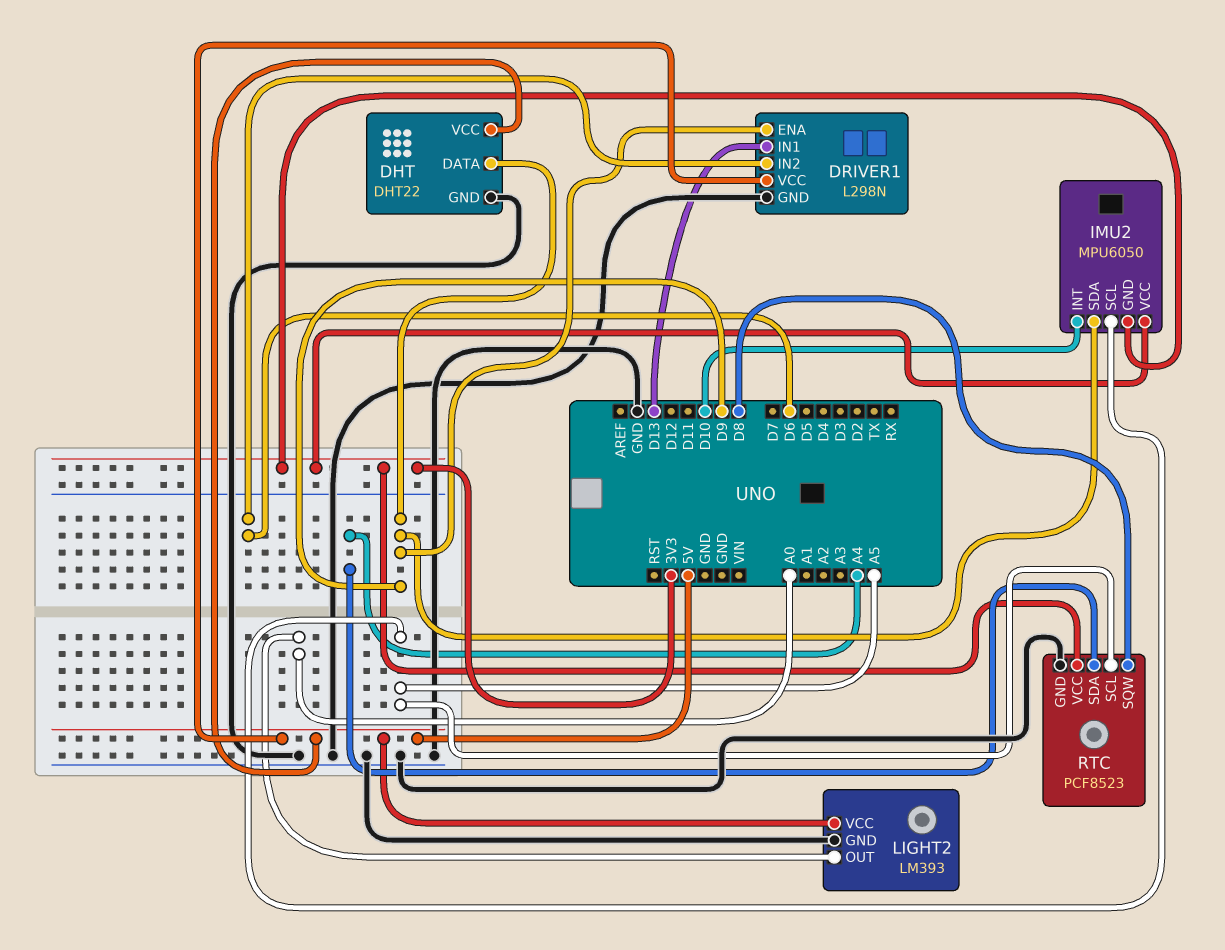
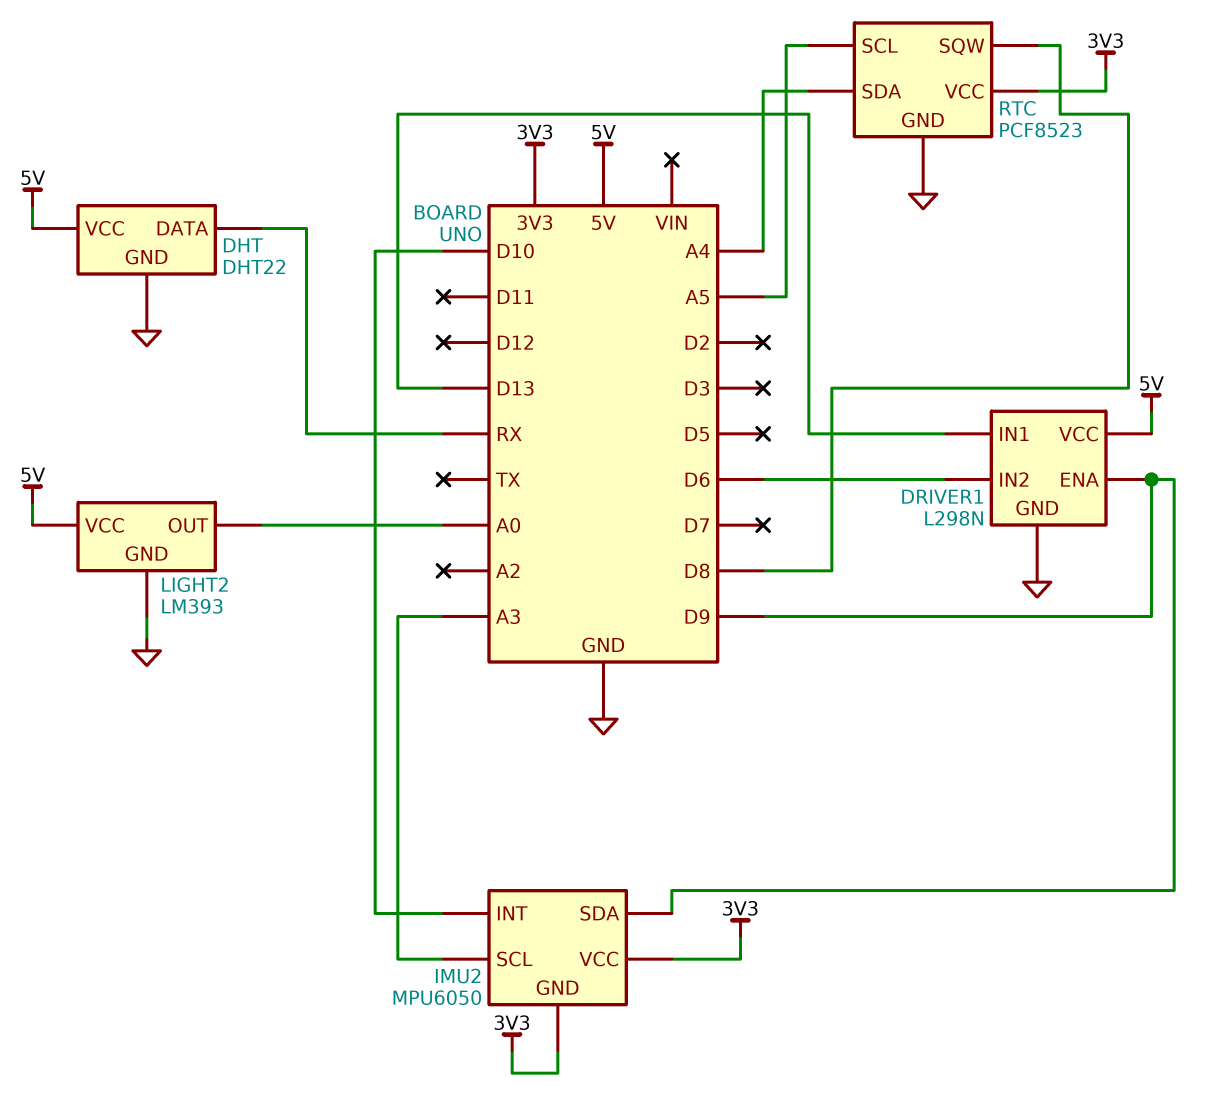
DHT pin DATA: D9 -> RX
IMU2 pin SCL: A5 -> A3

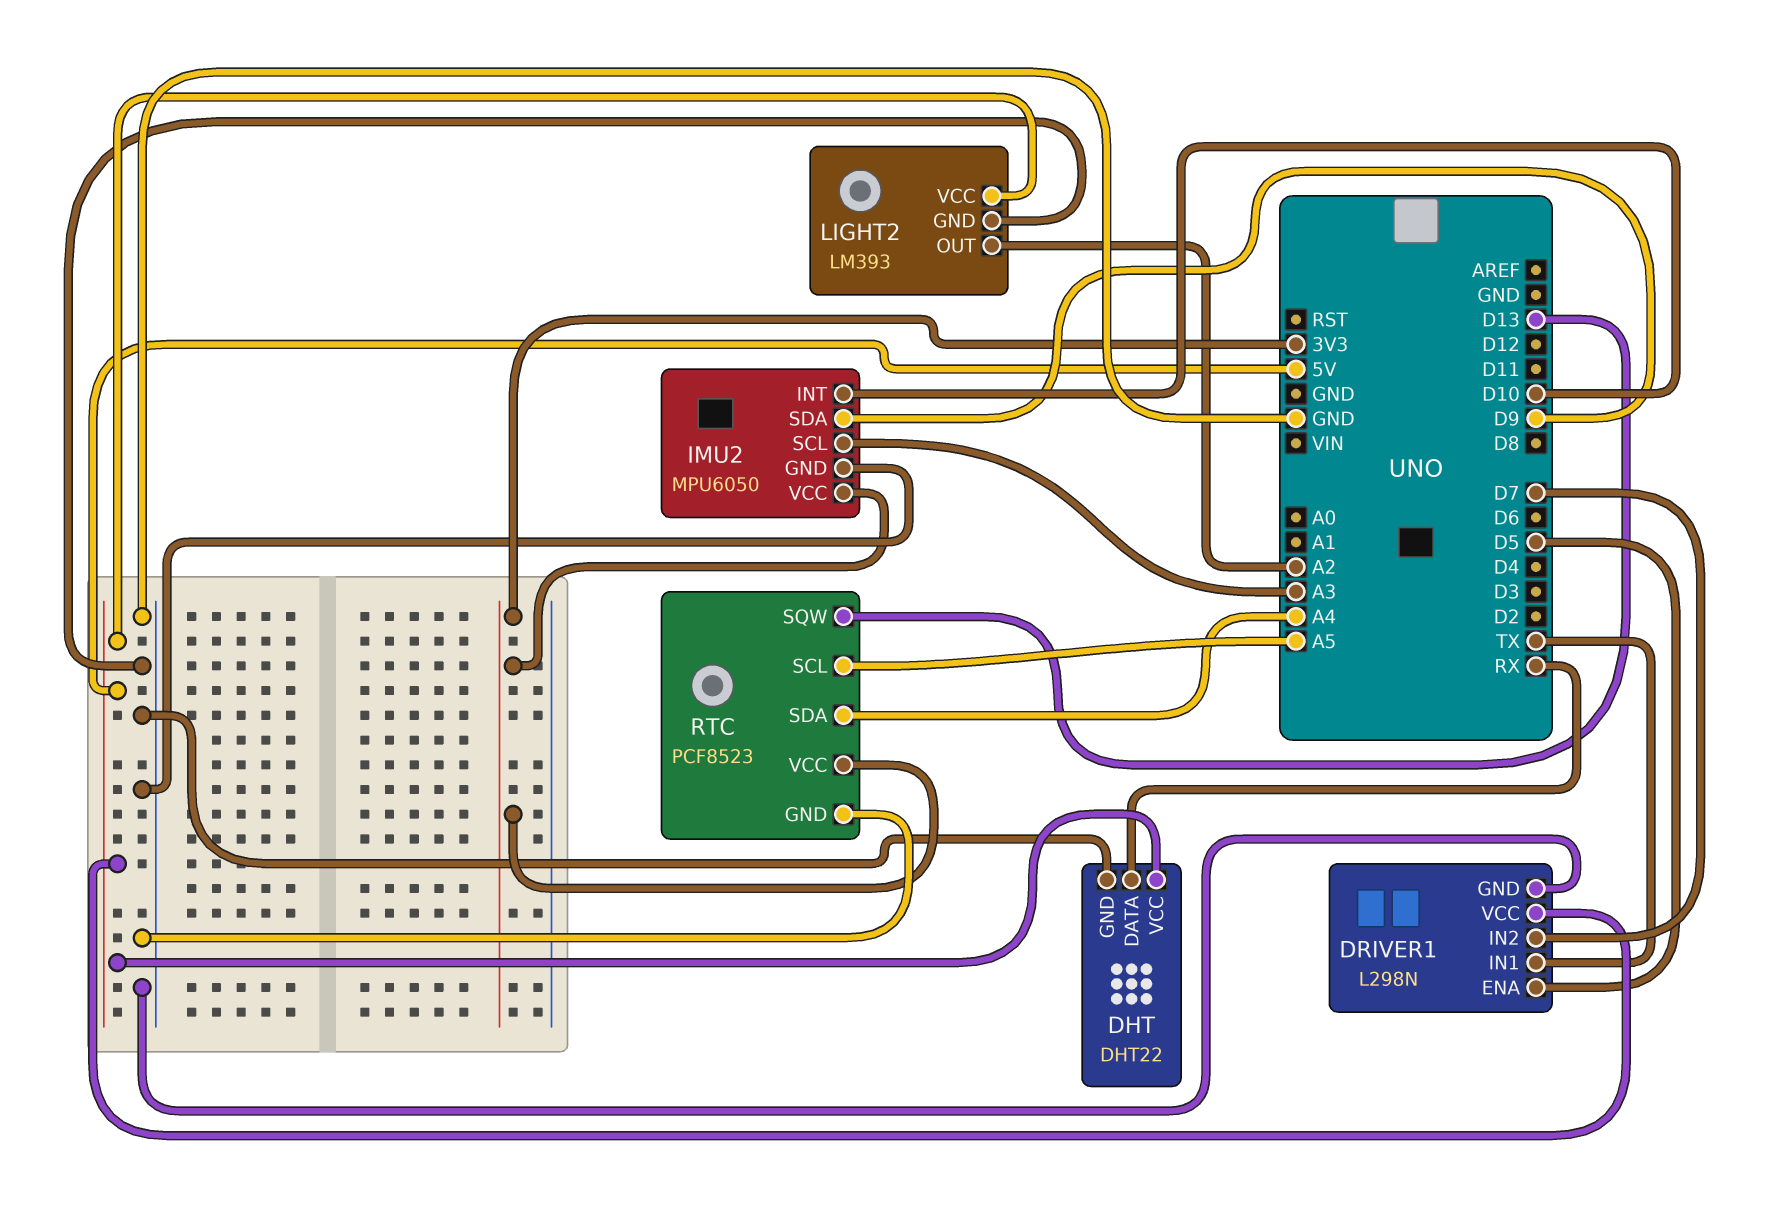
DRIVER1 pin ENA: D9 -> D5
DRIVER1 pin IN1: D13 -> TX
DRIVER1 pin IN2: D6 -> D7
IMU2 pin GND: 3V3 -> GND
LIGHT2 pin OUT: A0 -> A2
RTC pin SQW: D8 -> D13

